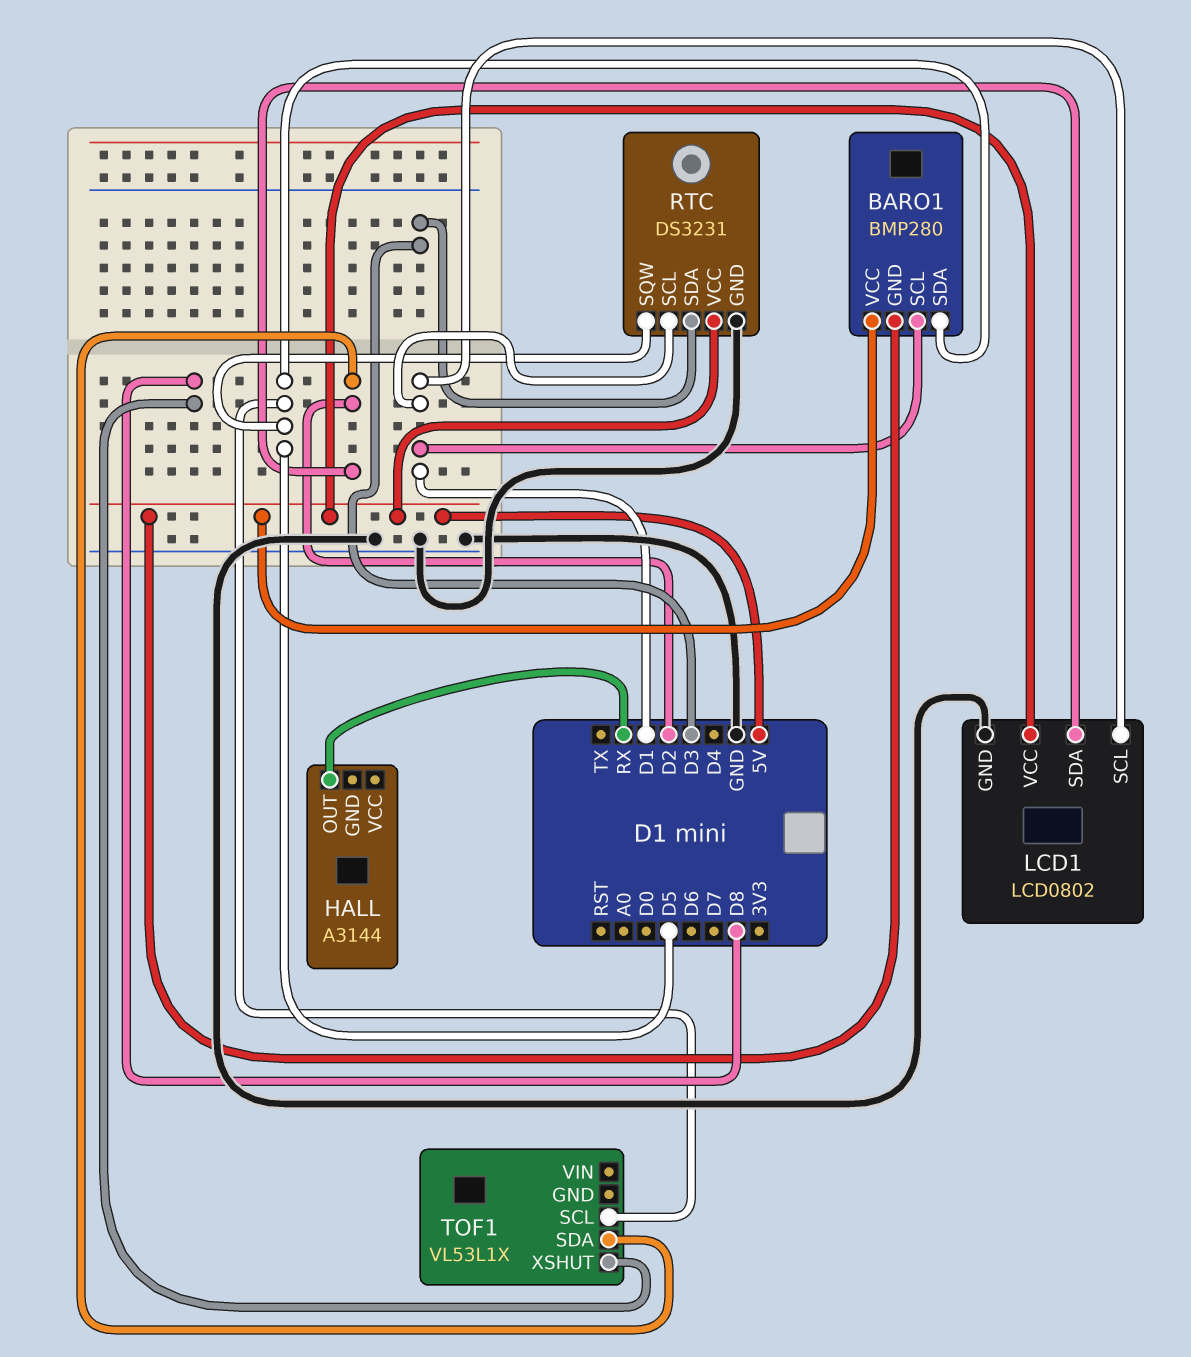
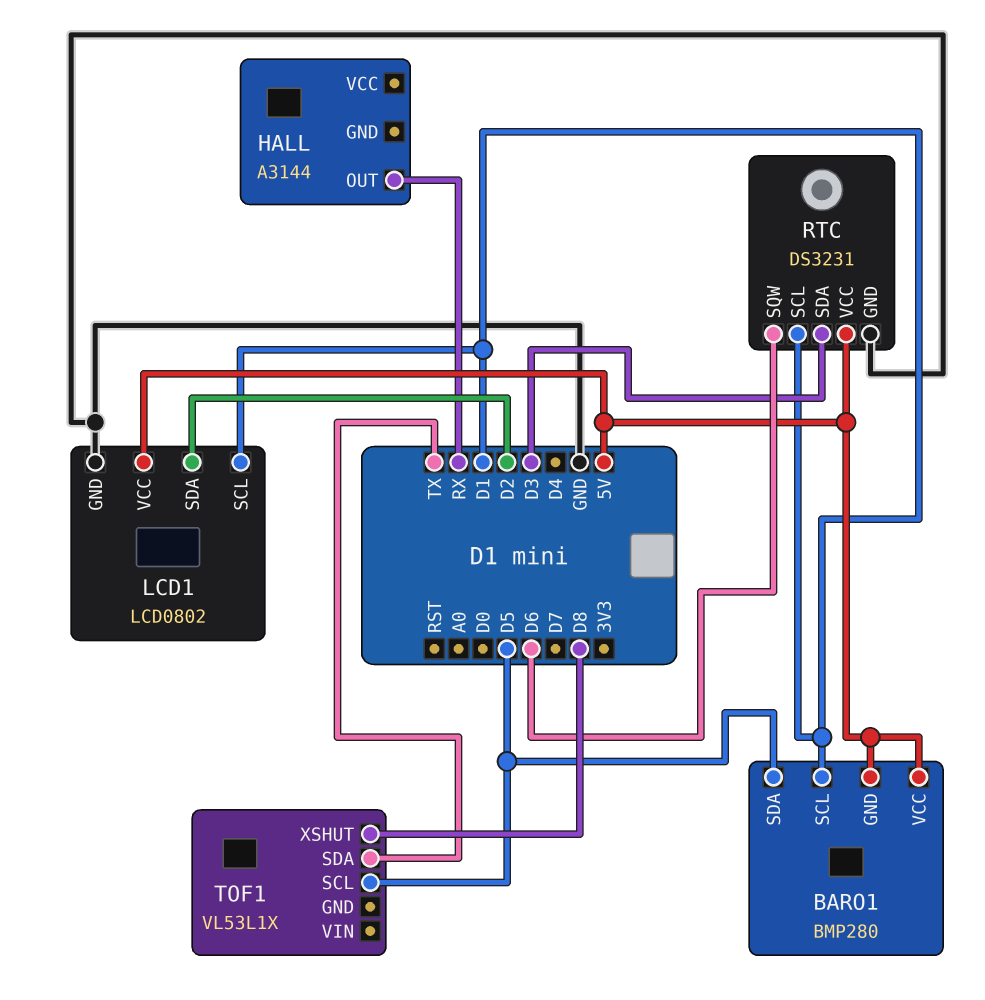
RTC pin SQW: D5 -> D6
TOF1 pin SDA: D2 -> TX

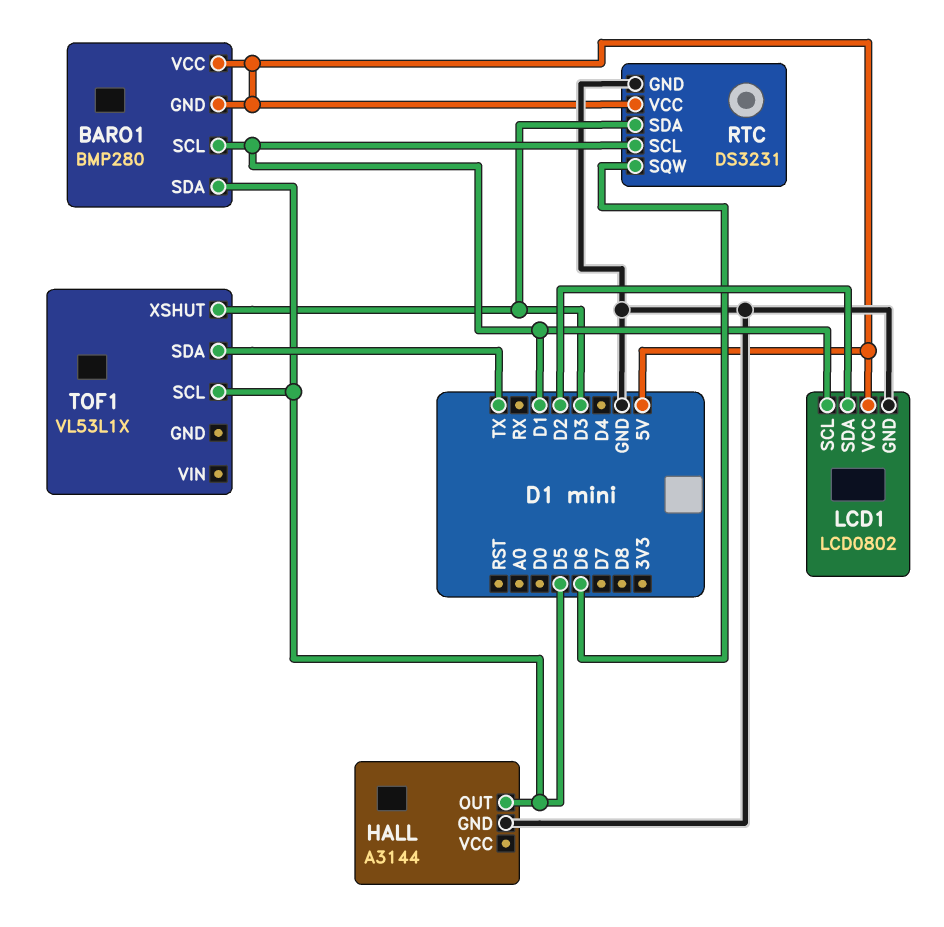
HALL pin GND: none -> GND
HALL pin OUT: RX -> D5
TOF1 pin XSHUT: D8 -> D3

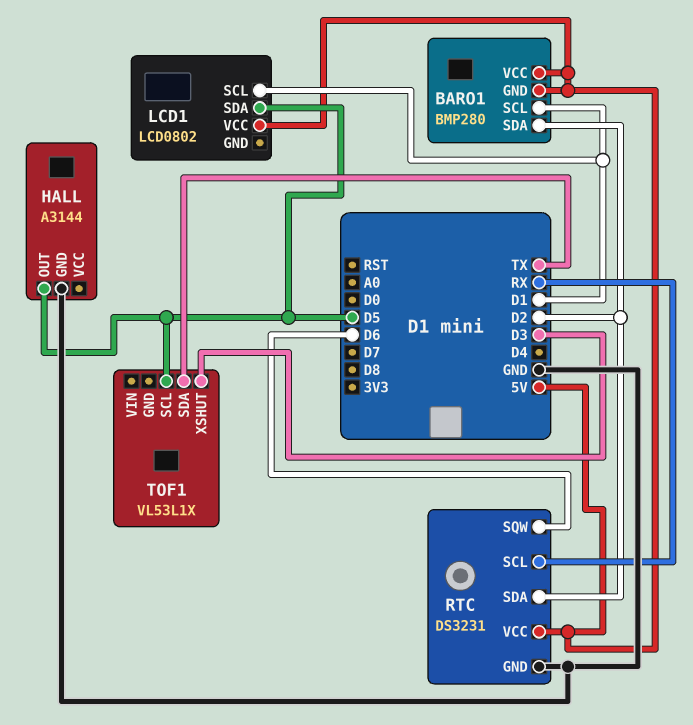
BARO1 pin SDA: D5 -> D2
LCD1 pin GND: GND -> none
LCD1 pin SDA: D2 -> D5
RTC pin SCL: D1 -> RX
RTC pin SDA: D3 -> D2

